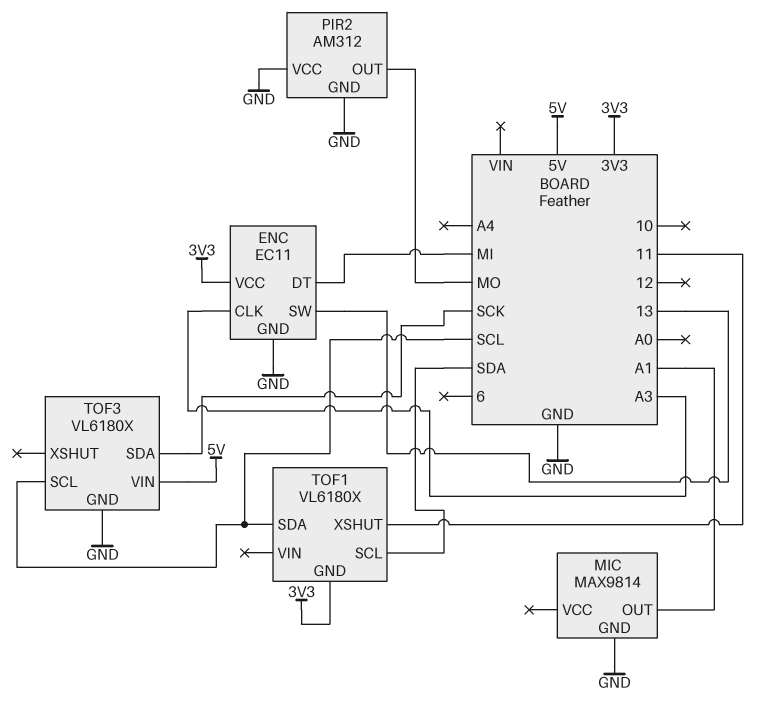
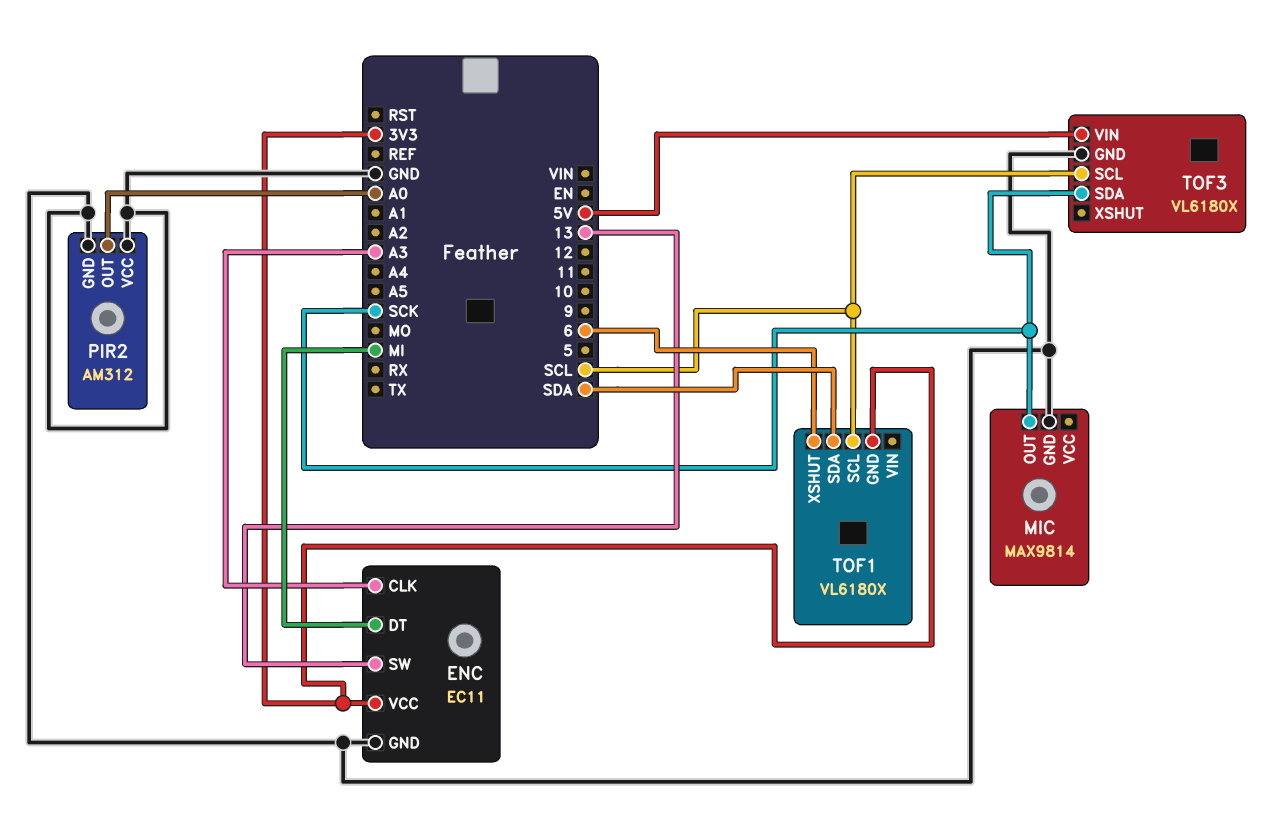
MIC pin OUT: A1 -> SCK
PIR2 pin OUT: MO -> A0
TOF1 pin SCL: SDA -> SCL
TOF1 pin SDA: SCL -> SDA
TOF1 pin XSHUT: 11 -> 6

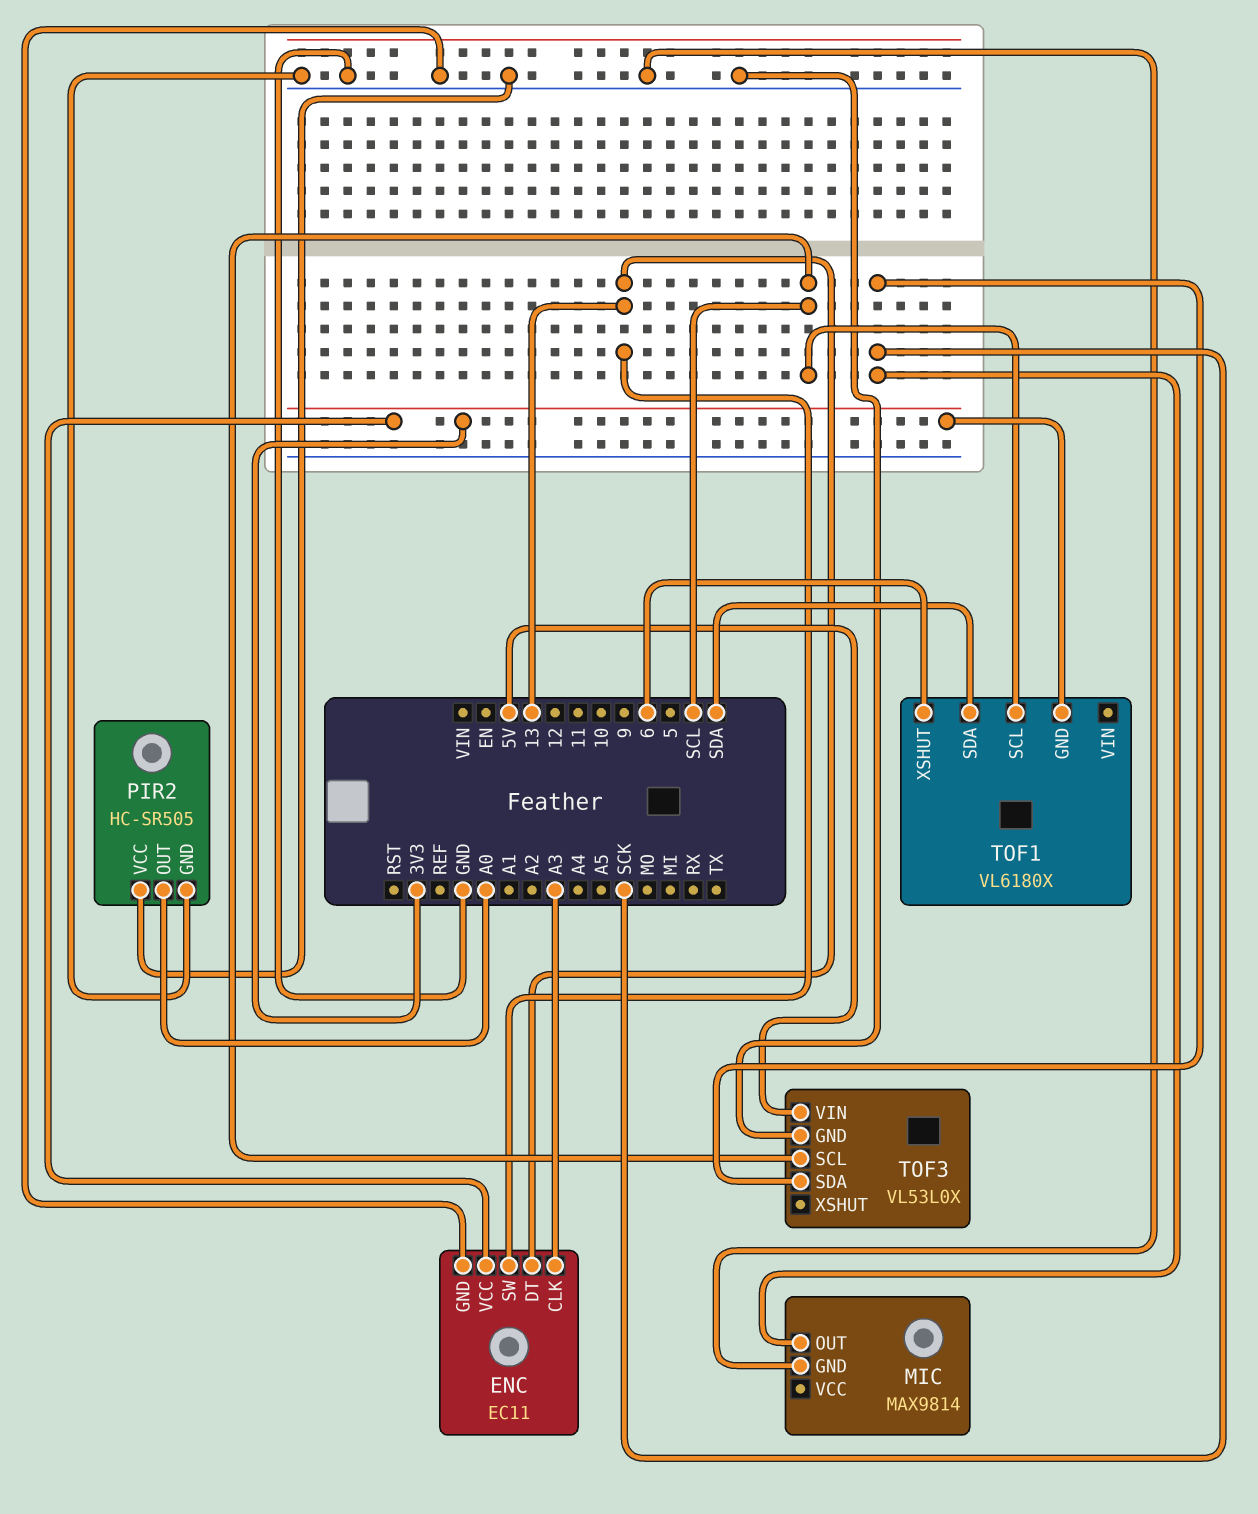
ENC pin DT: MI -> 13
PIR2: AM312 -> HC-SR505
TOF3: VL6180X -> VL53L0X

